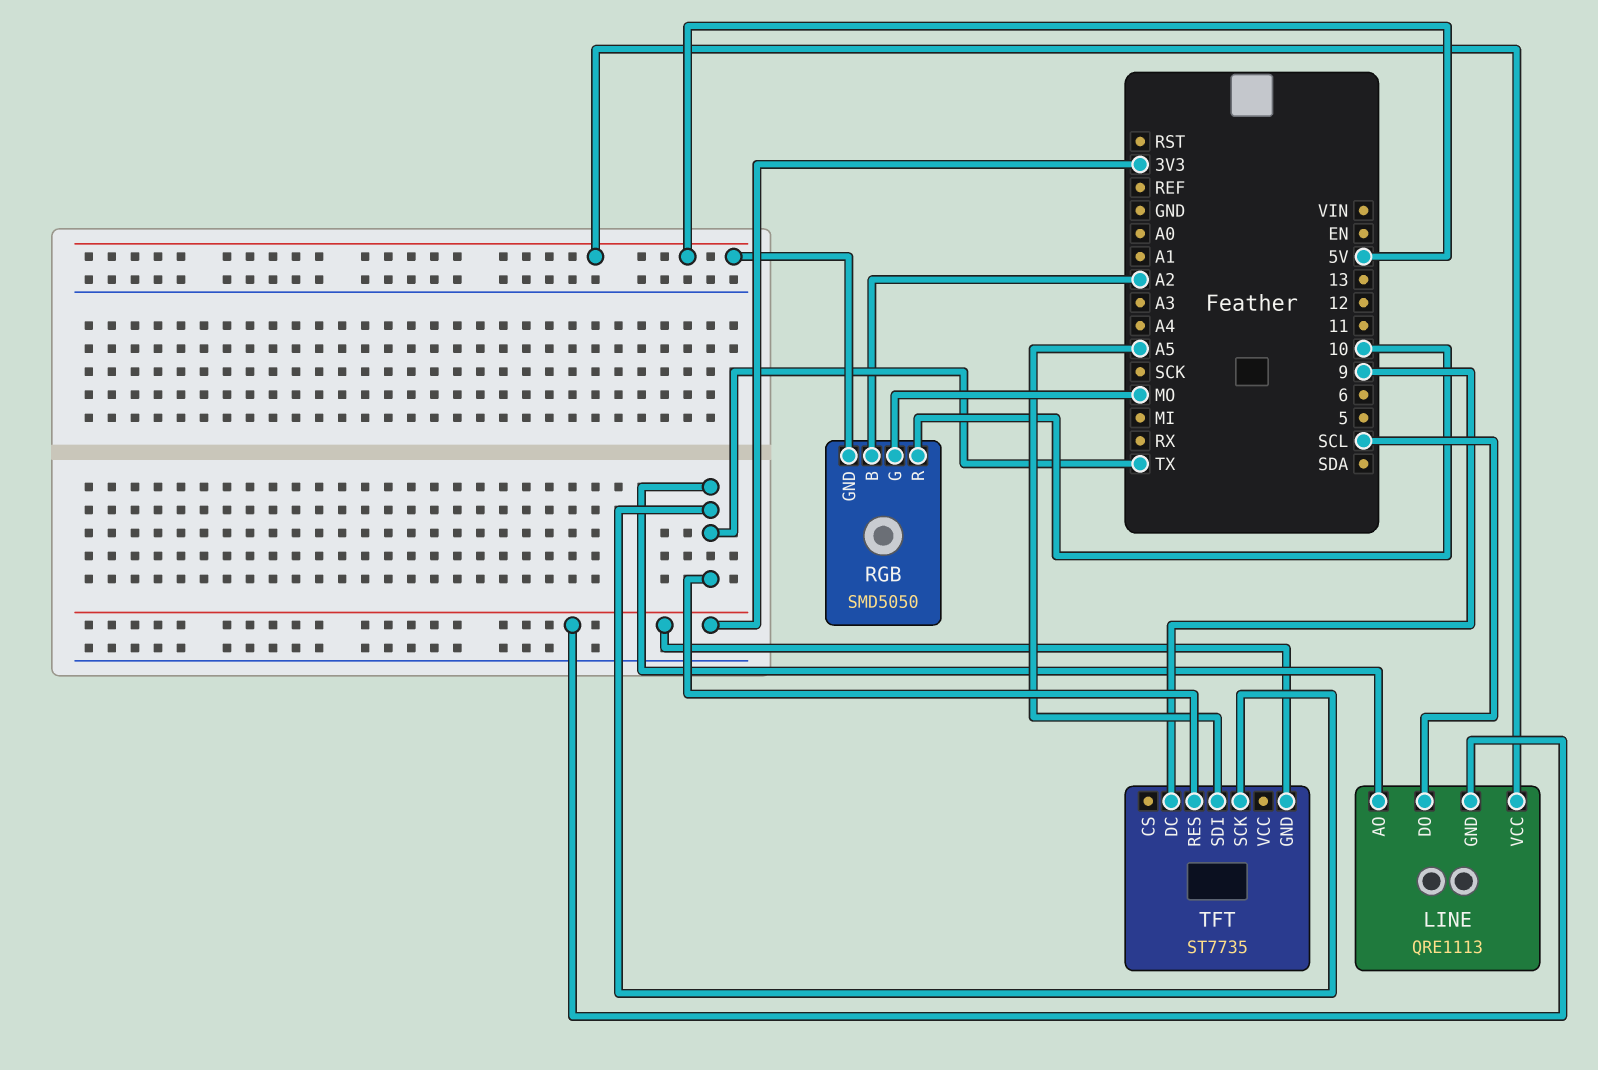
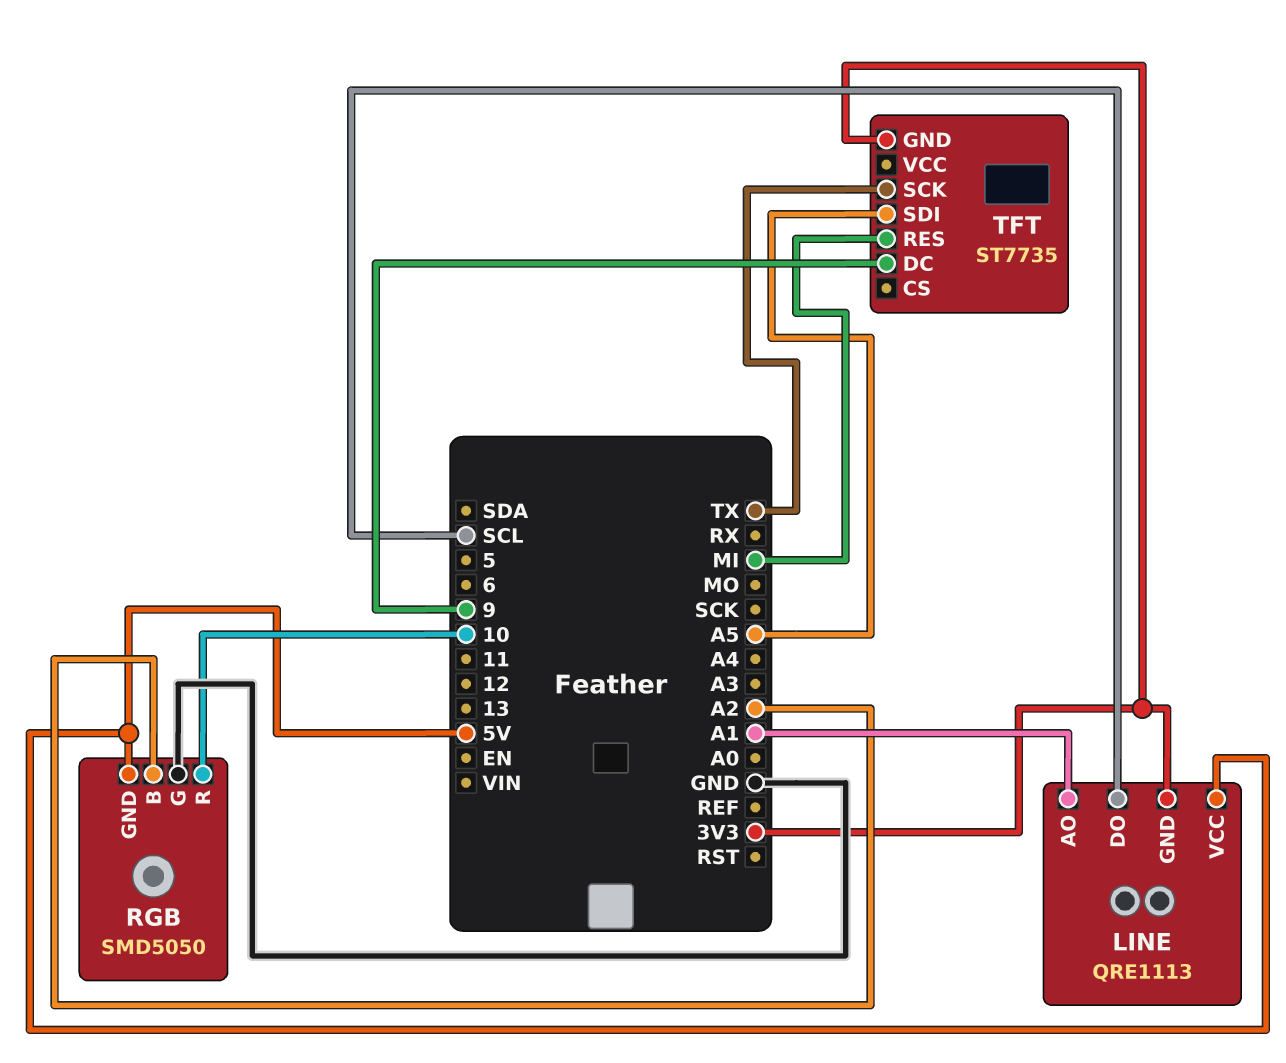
LINE pin AO: TX -> A1
RGB pin G: MO -> GND
TFT pin RES: TX -> MI

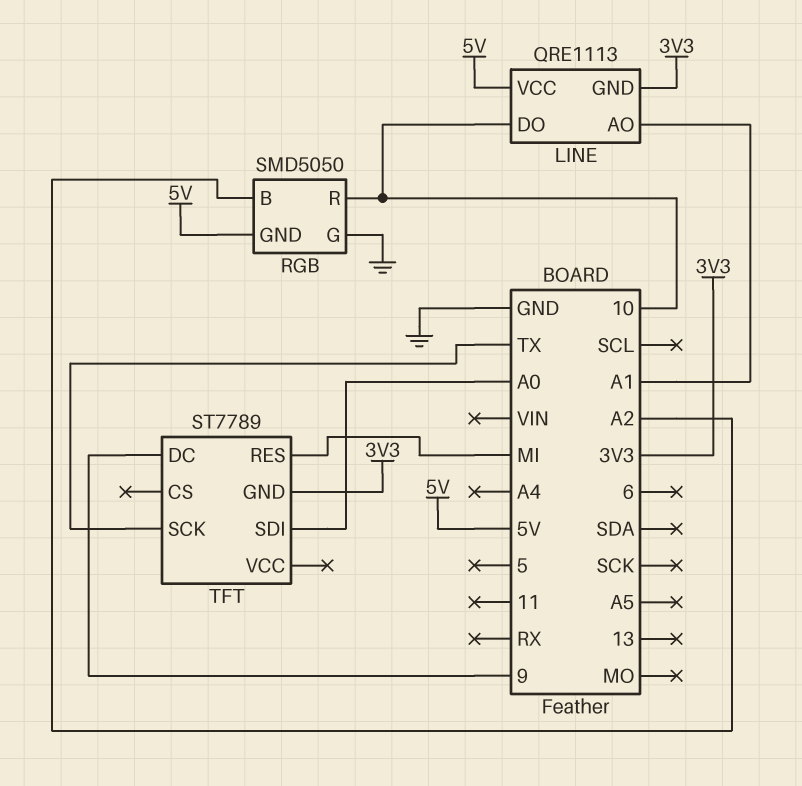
LINE pin DO: SCL -> 10
TFT: ST7735 -> ST7789
TFT pin SDI: A5 -> A0

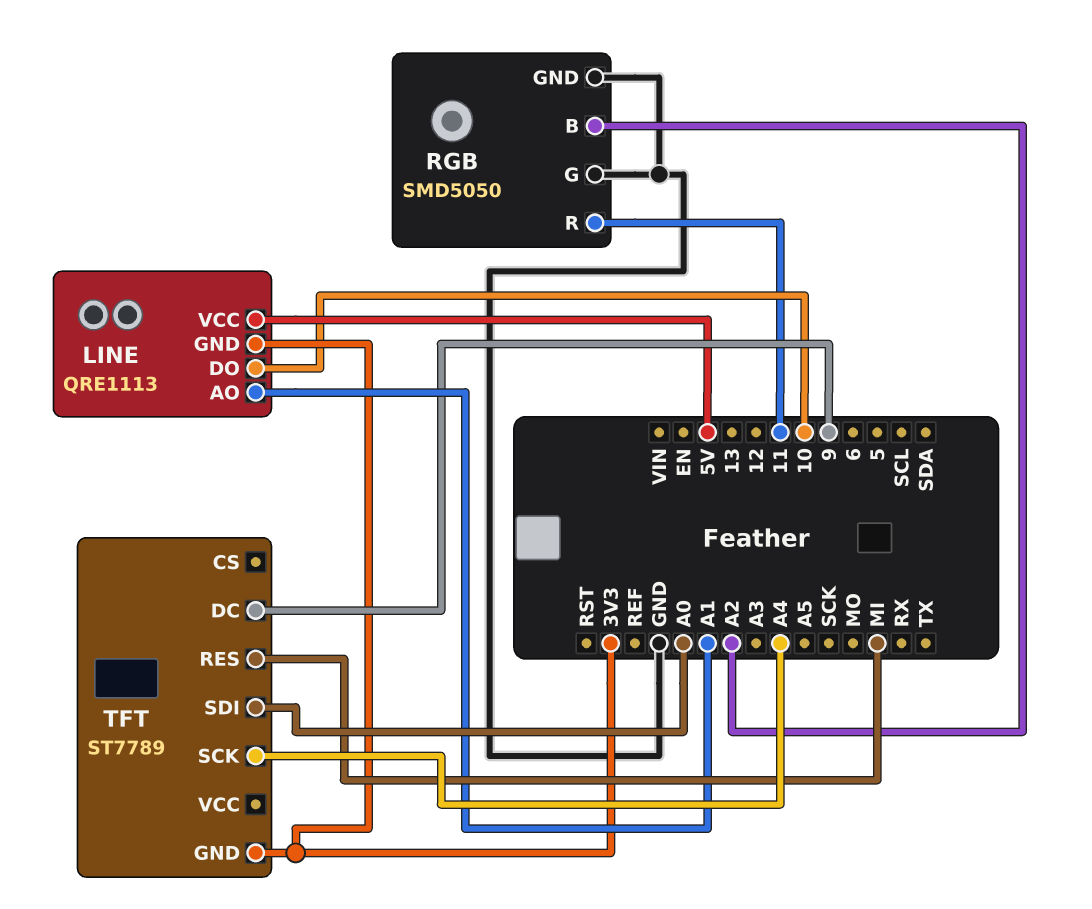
RGB pin GND: 5V -> GND
RGB pin R: 10 -> 11
TFT pin SCK: TX -> A4

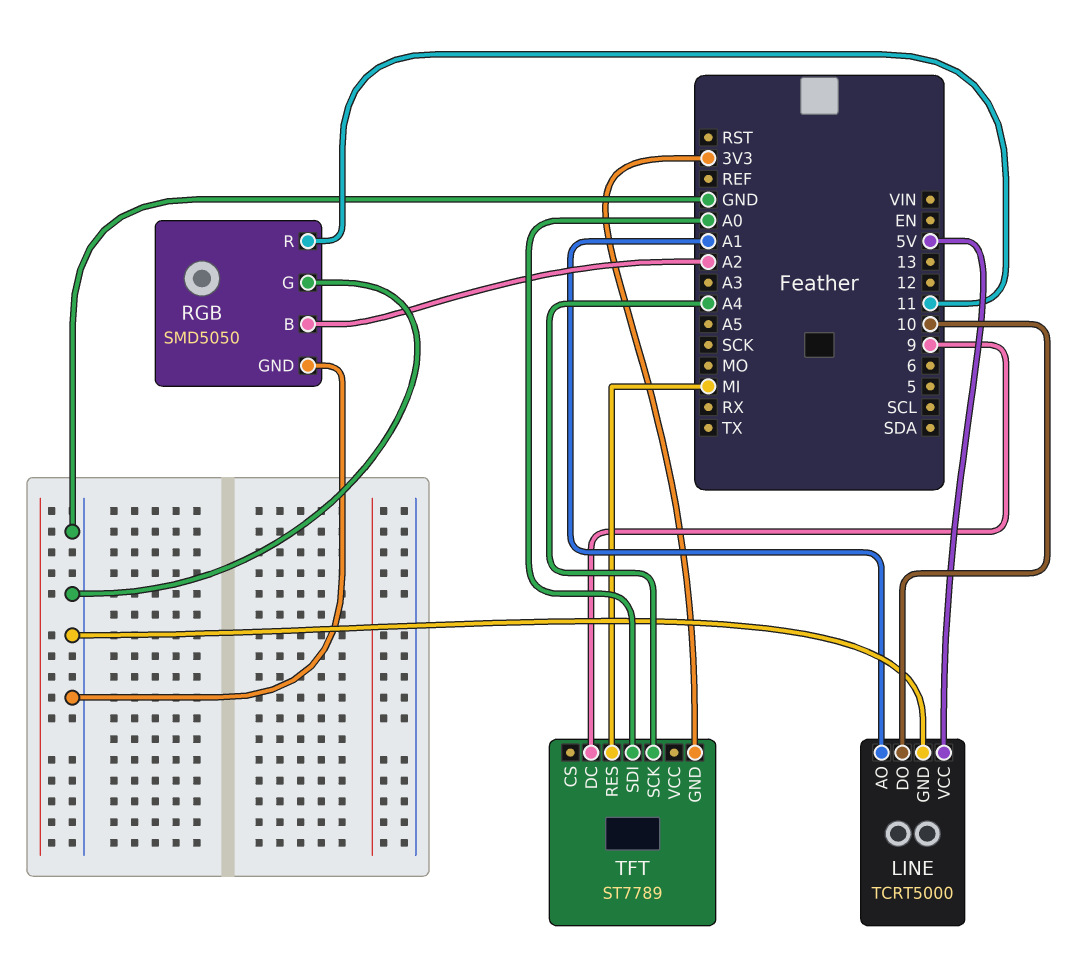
LINE: QRE1113 -> TCRT5000
LINE pin GND: 3V3 -> GND

